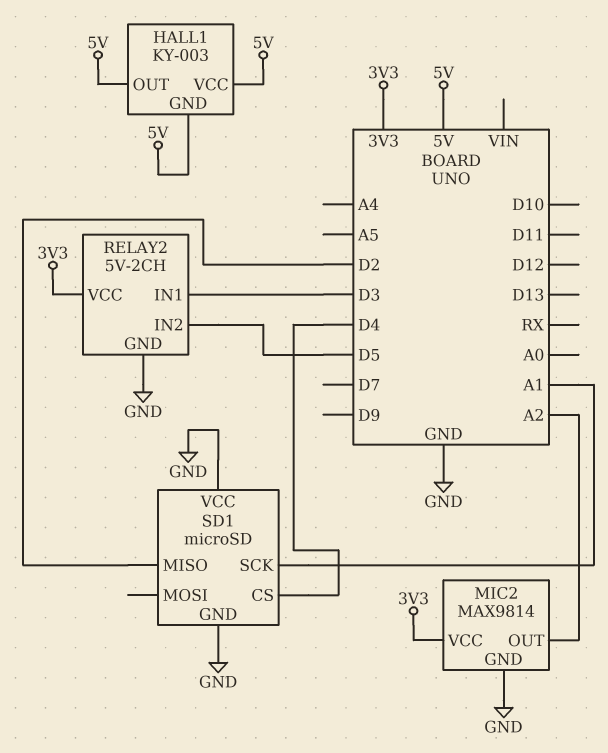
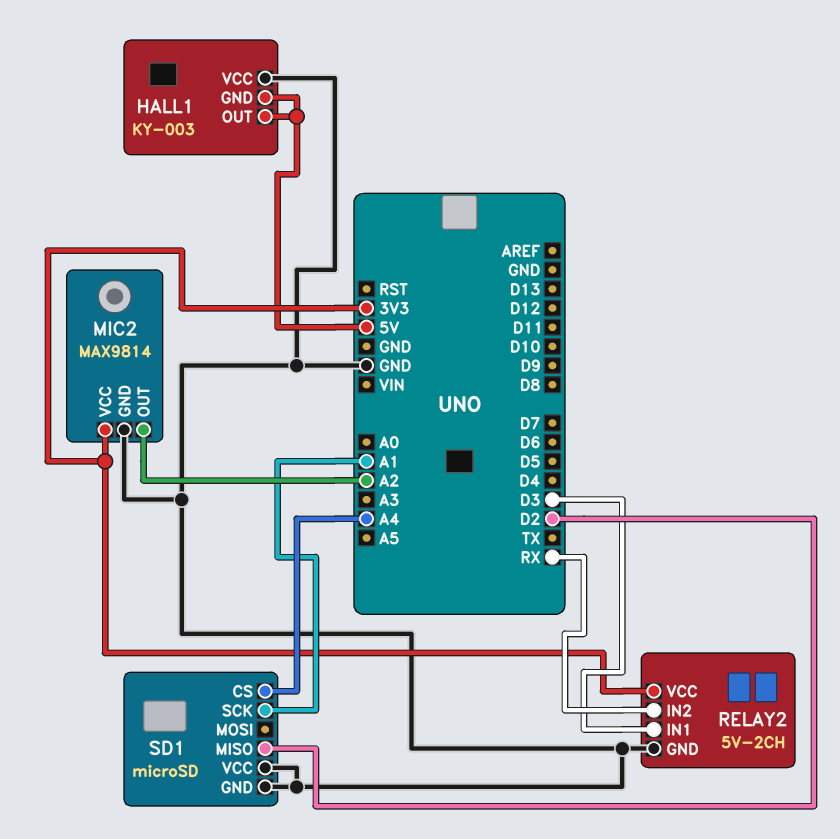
HALL1 pin VCC: 5V -> GND
RELAY2 pin IN2: D5 -> RX
SD1 pin CS: D4 -> A4

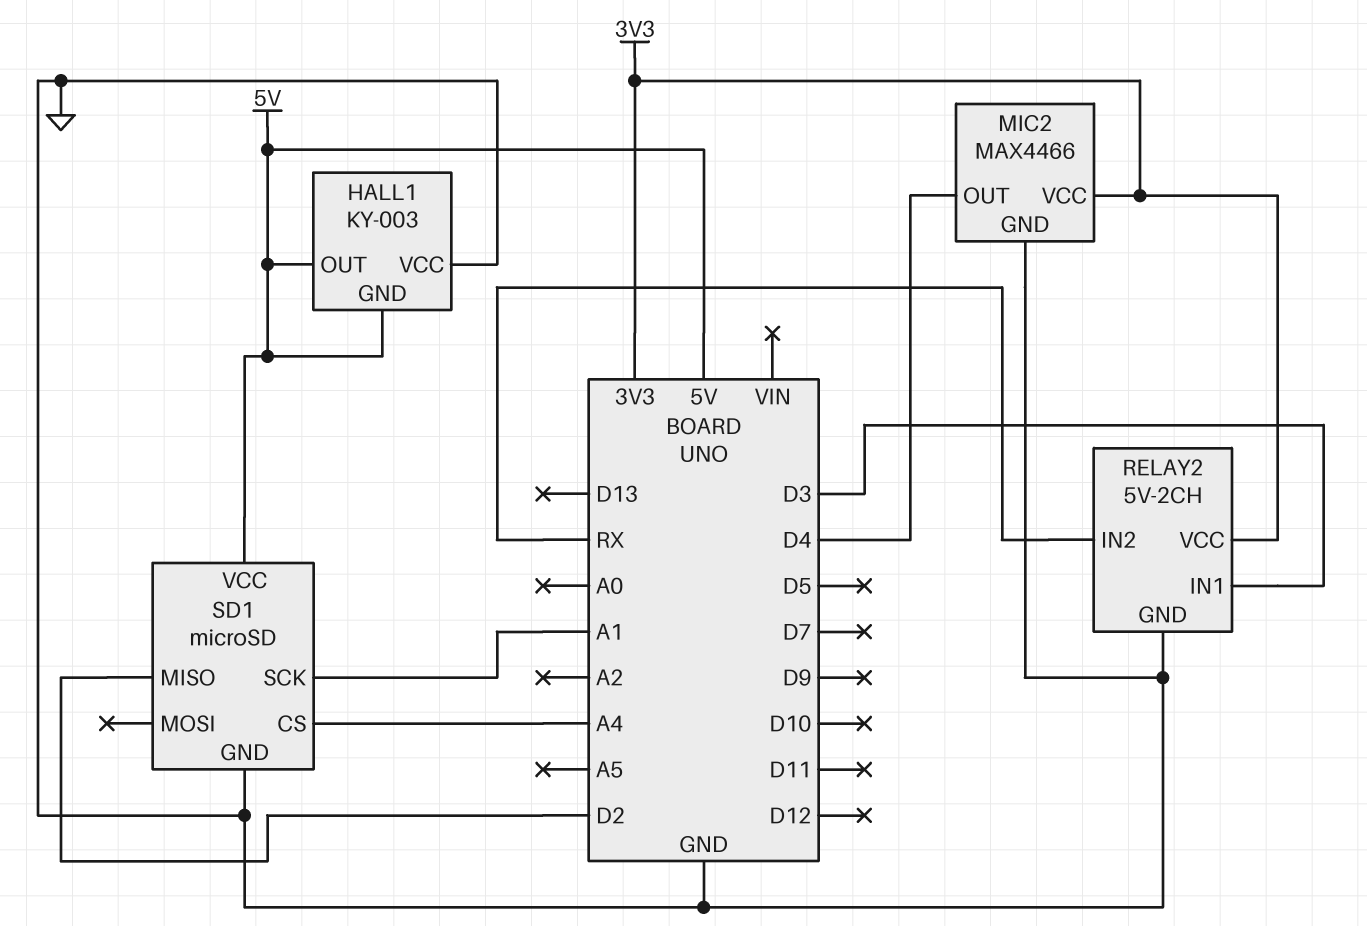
MIC2: MAX9814 -> MAX4466
MIC2 pin OUT: A2 -> D4
SD1 pin VCC: GND -> 5V

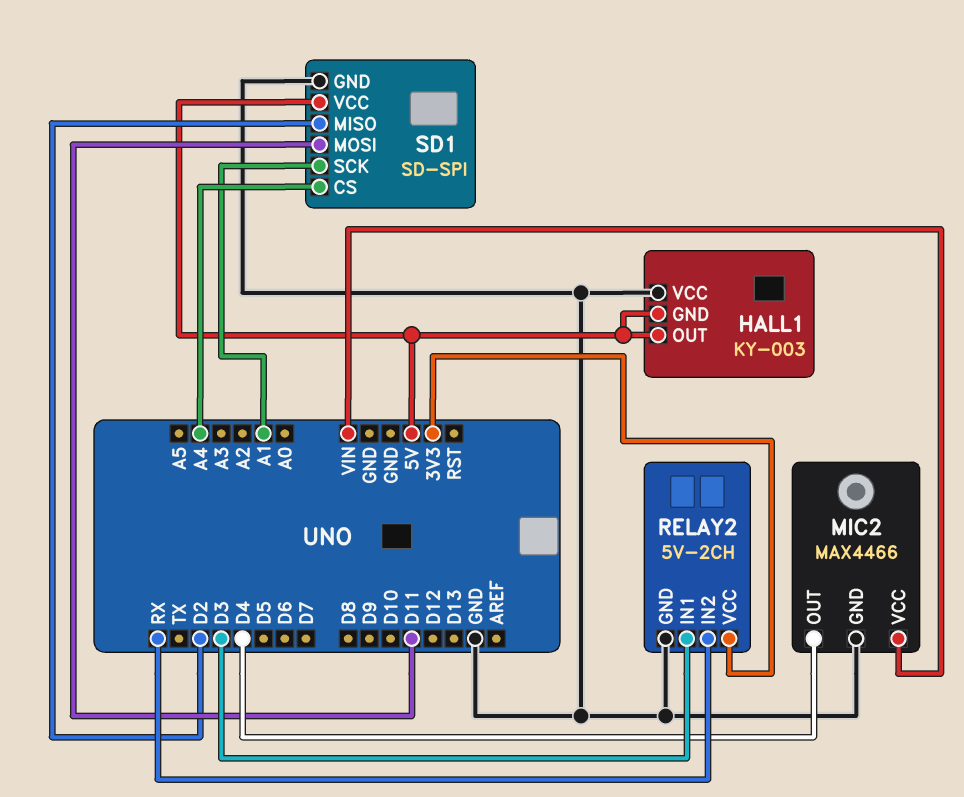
MIC2 pin VCC: 3V3 -> VIN
SD1: microSD -> SD-SPI
SD1 pin MOSI: none -> D11

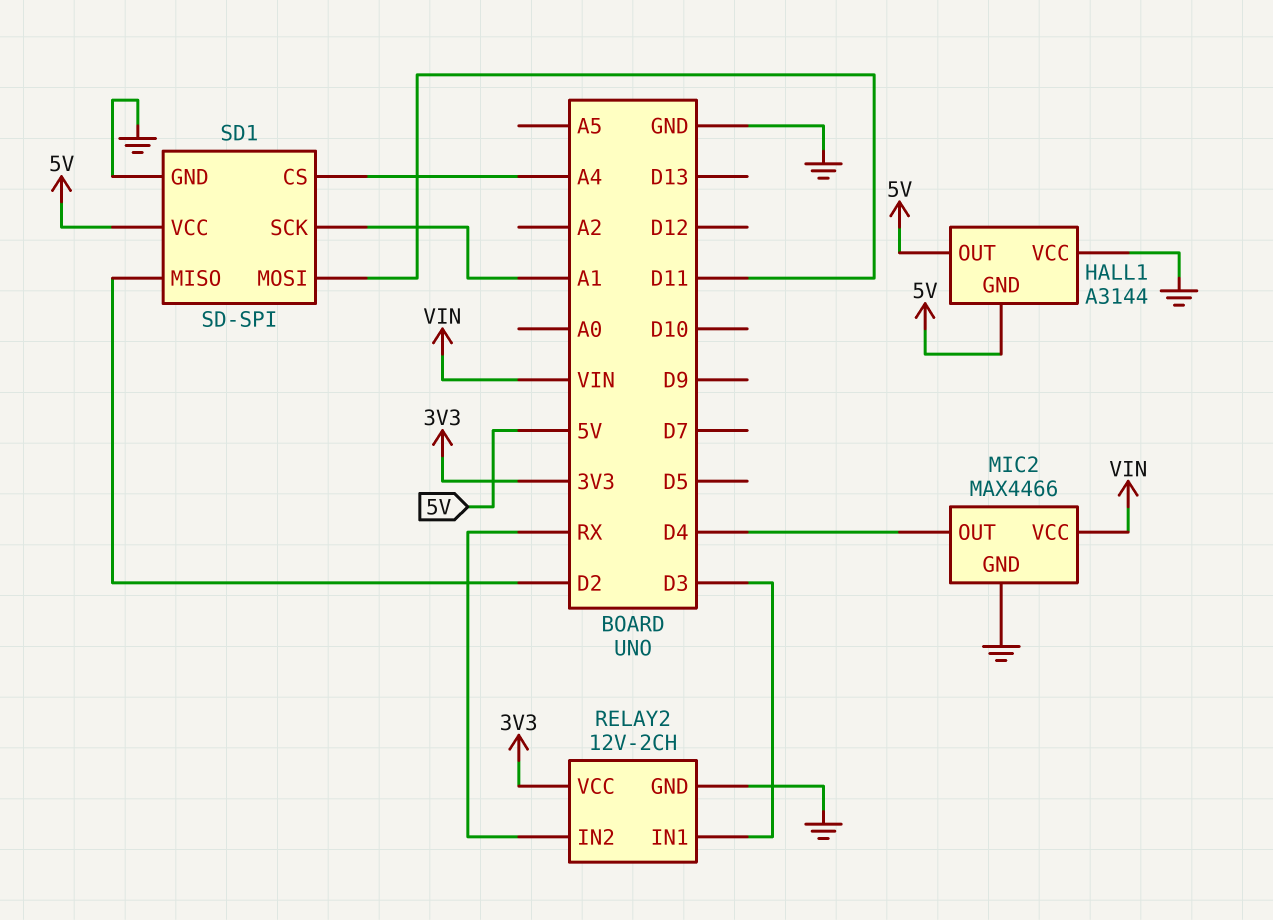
HALL1: KY-003 -> A3144
RELAY2: 5V-2CH -> 12V-2CH

